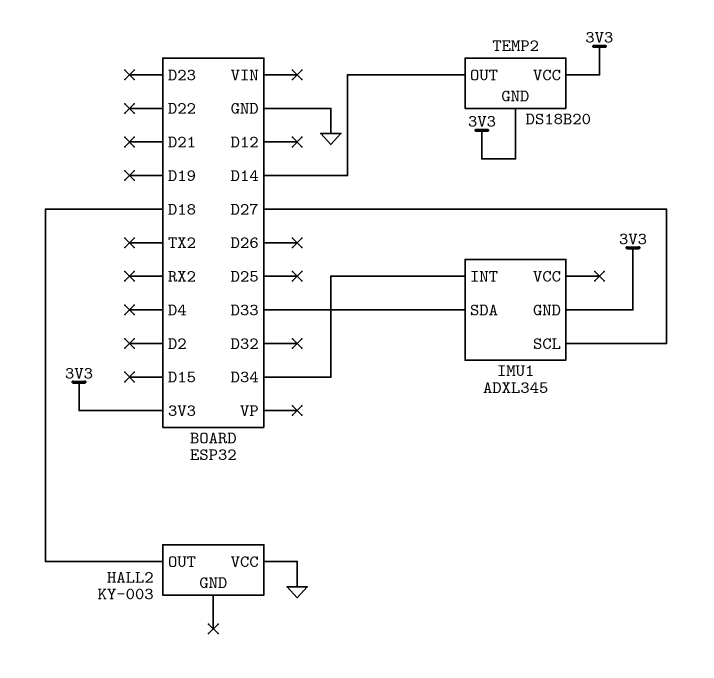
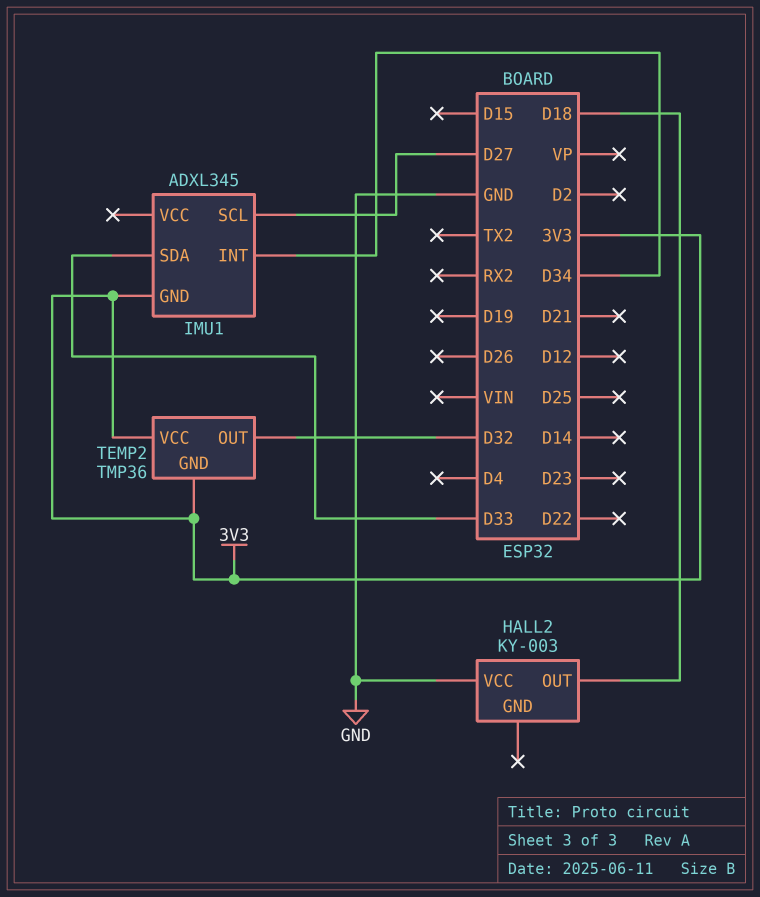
TEMP2: DS18B20 -> TMP36
TEMP2 pin OUT: D14 -> D32

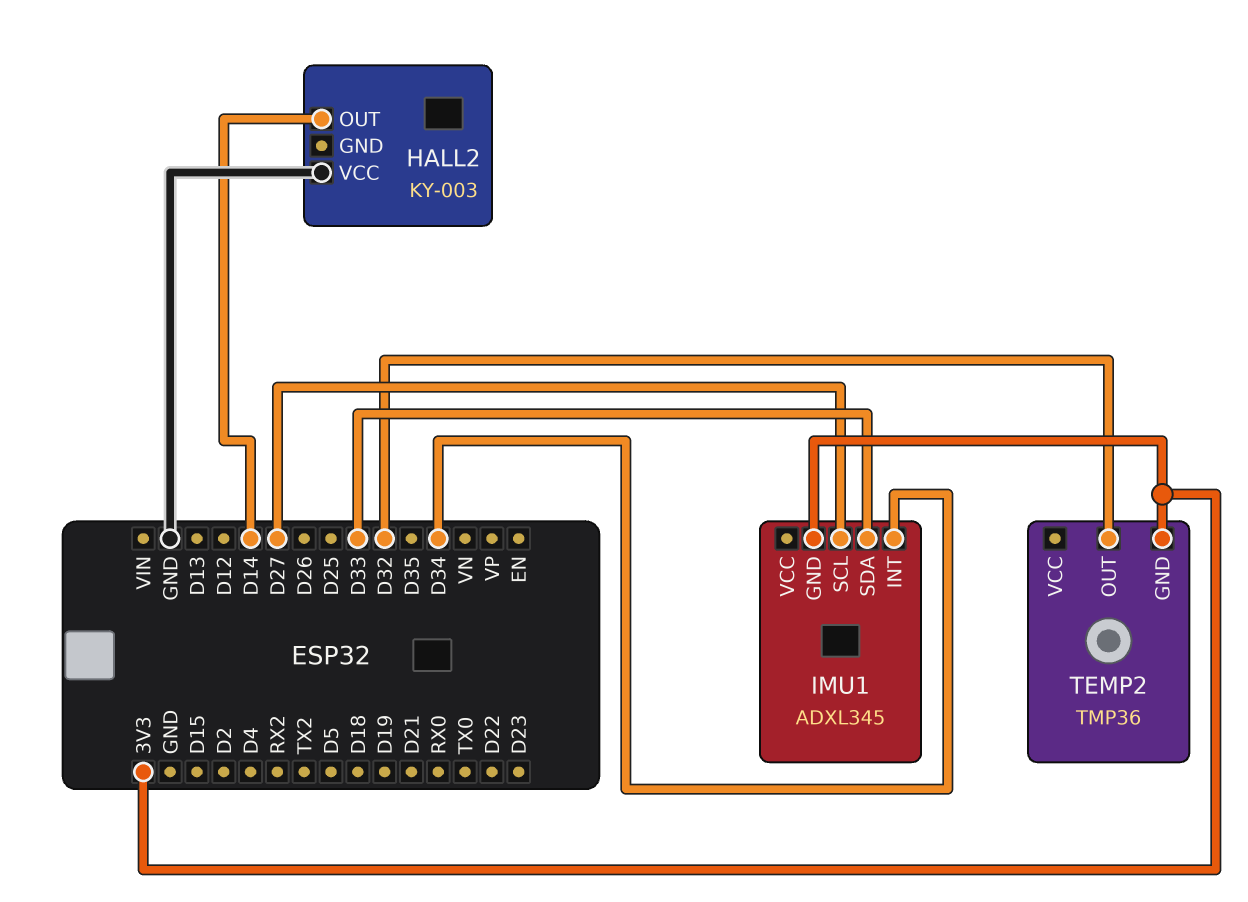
HALL2 pin OUT: D18 -> D14
TEMP2 pin VCC: 3V3 -> none

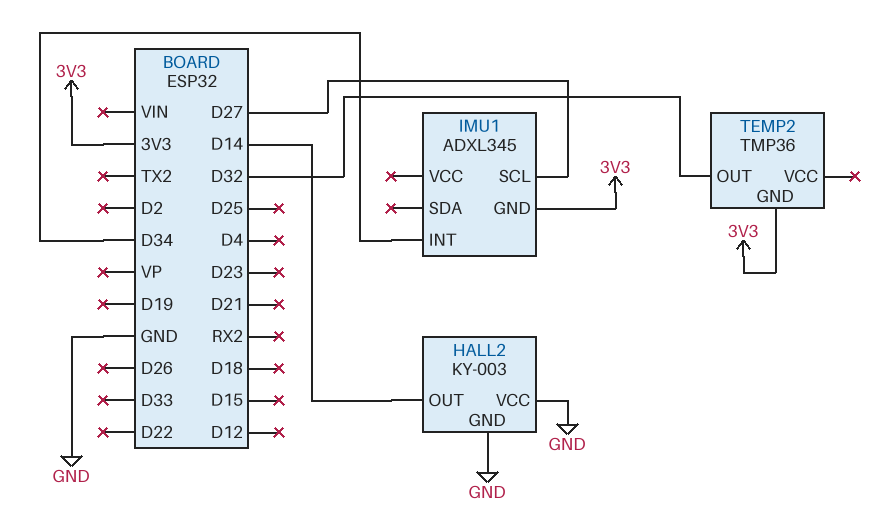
HALL2 pin GND: none -> GND
IMU1 pin SDA: D33 -> none

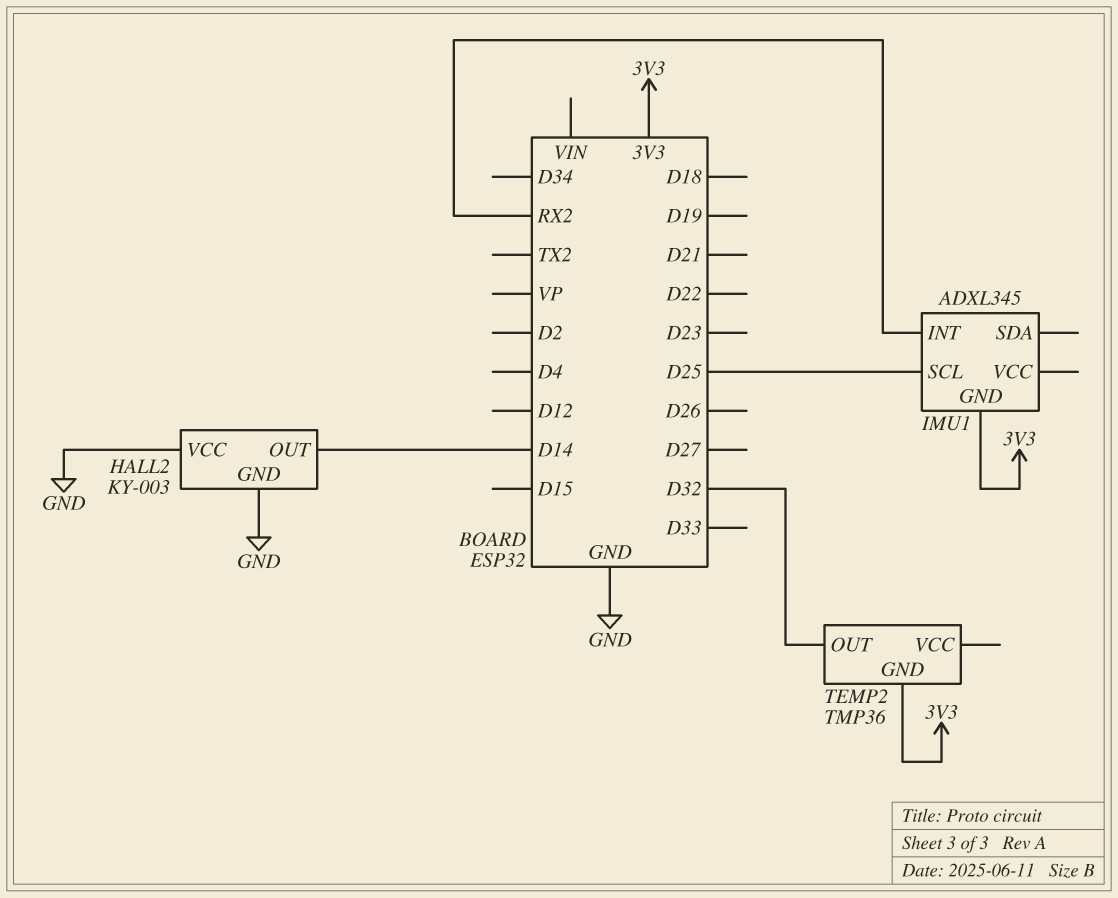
IMU1 pin INT: D34 -> RX2
IMU1 pin SCL: D27 -> D25

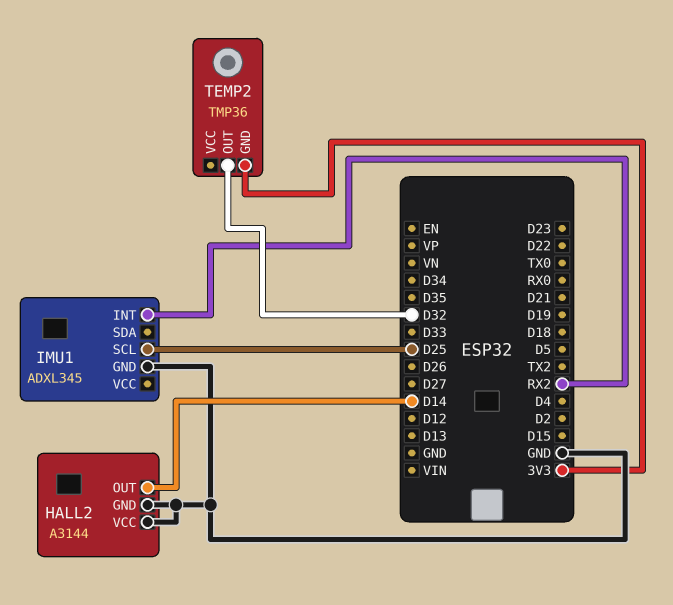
HALL2: KY-003 -> A3144
IMU1 pin GND: 3V3 -> GND

